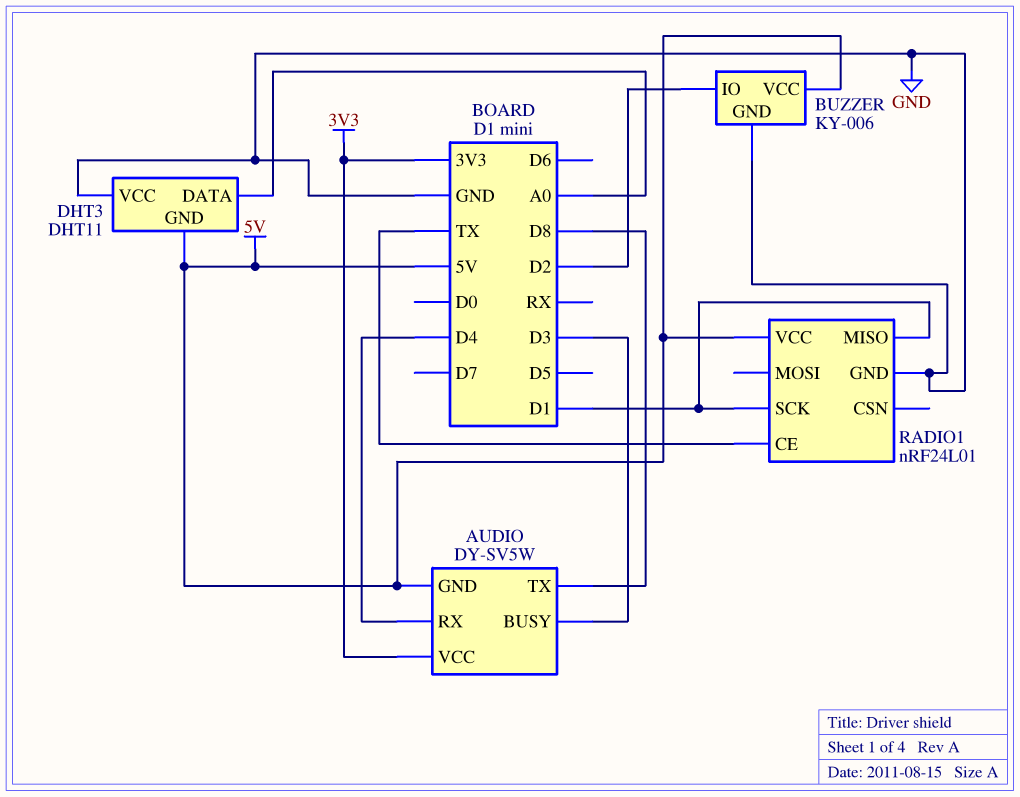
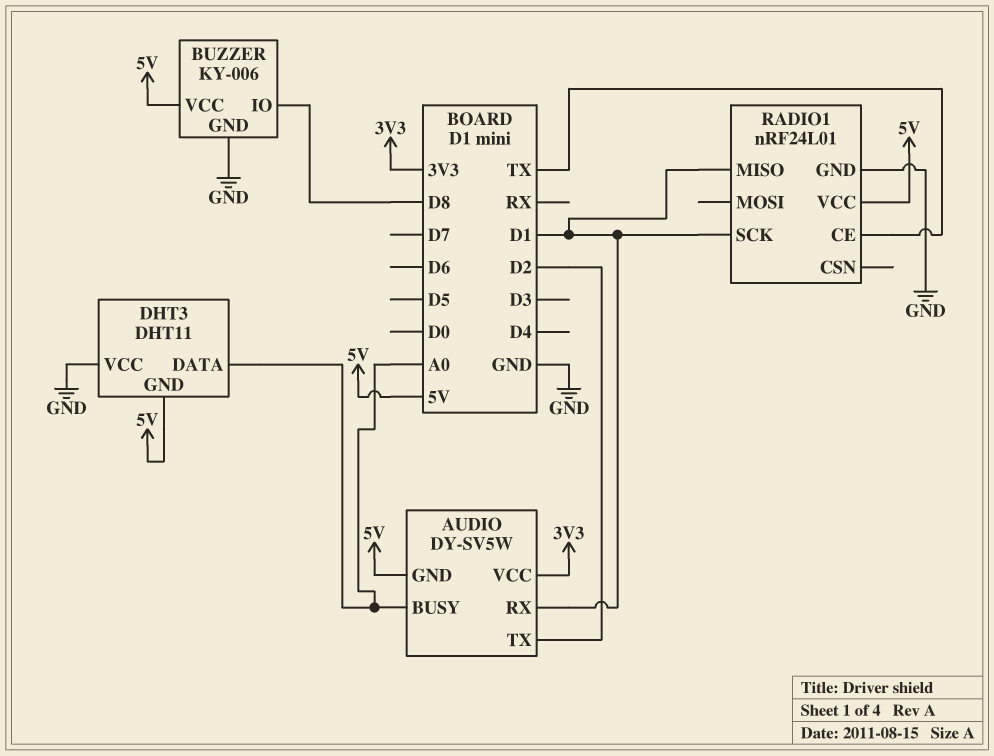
AUDIO pin BUSY: D3 -> A0
AUDIO pin RX: D4 -> D1
AUDIO pin TX: D8 -> D2
BUZZER pin IO: D2 -> D8

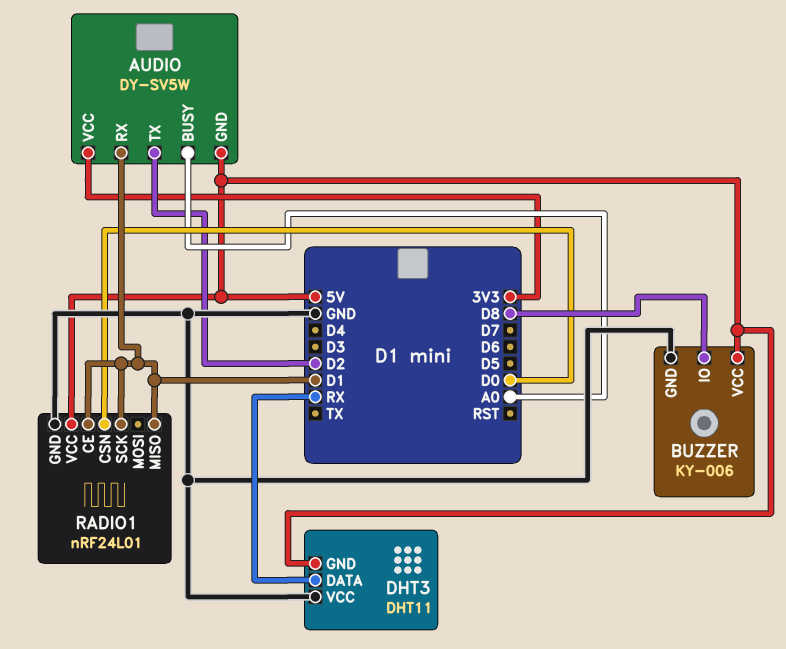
DHT3 pin DATA: A0 -> RX
RADIO1 pin CE: TX -> D1
RADIO1 pin CSN: none -> D0

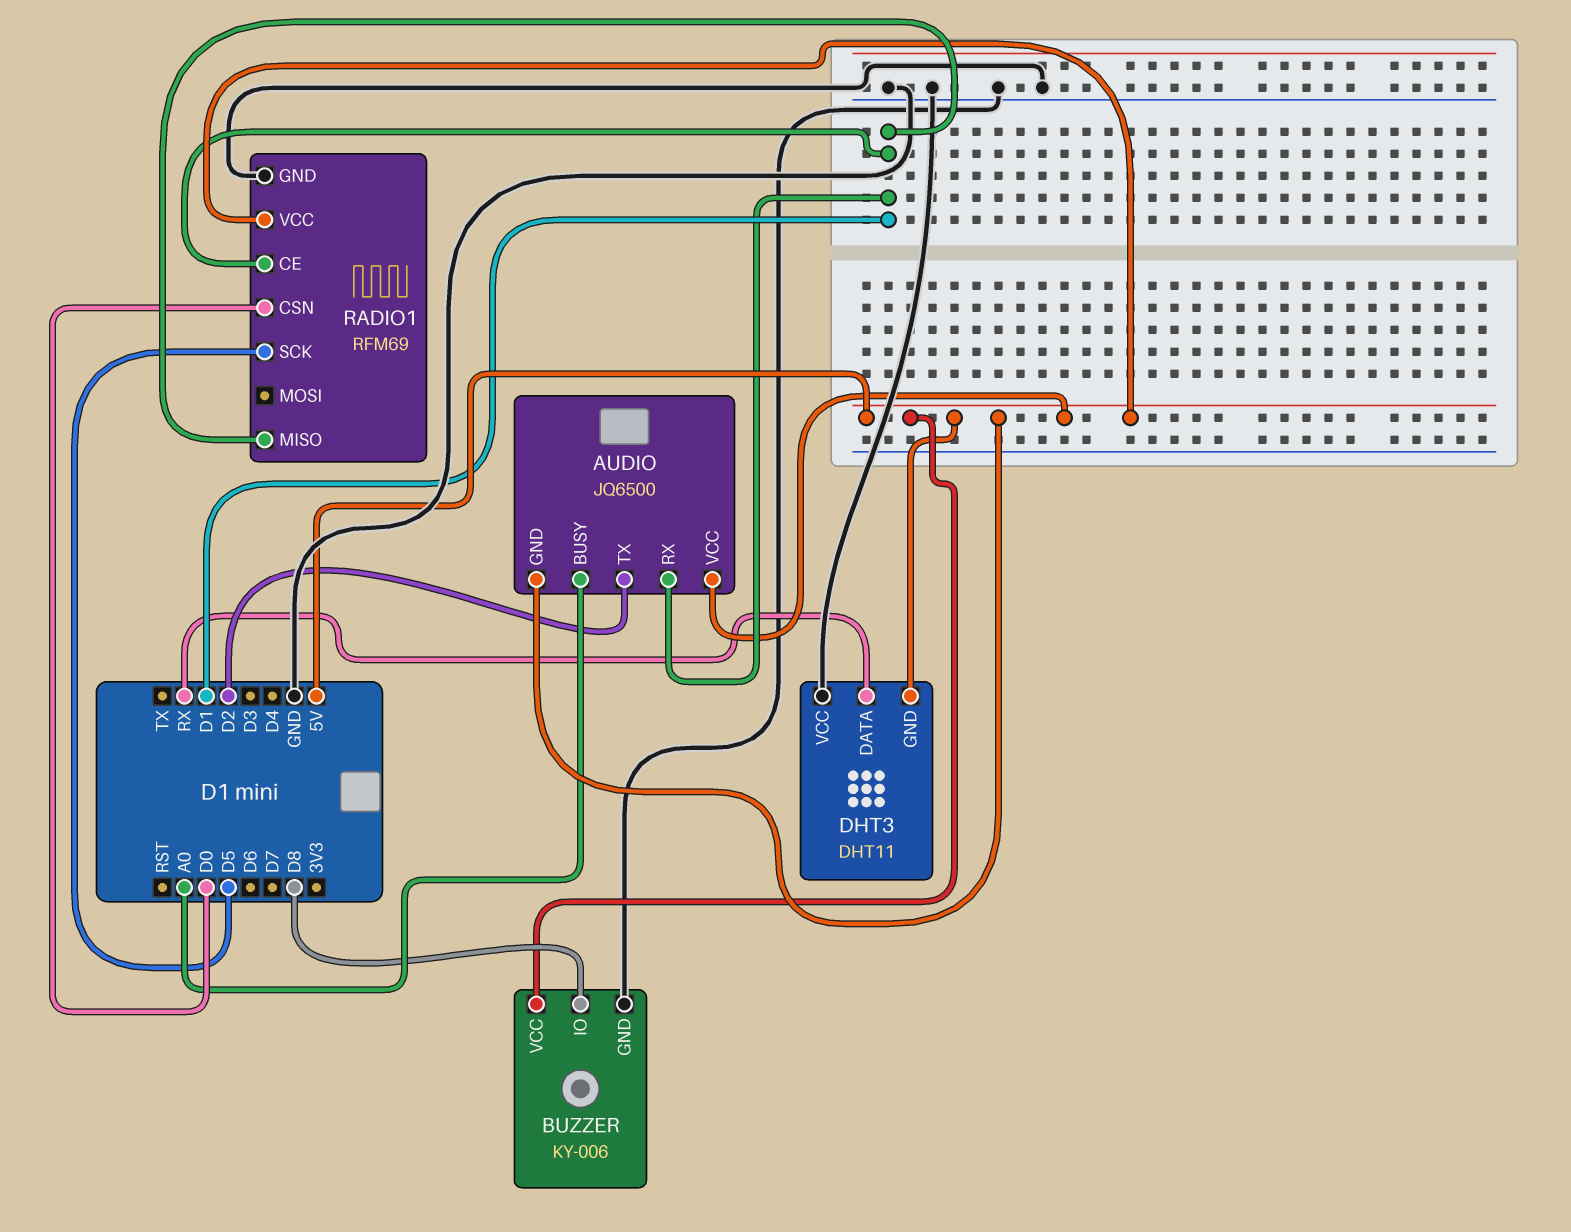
AUDIO: DY-SV5W -> JQ6500
AUDIO pin VCC: 3V3 -> 5V
RADIO1: nRF24L01 -> RFM69
RADIO1 pin SCK: D1 -> D5

